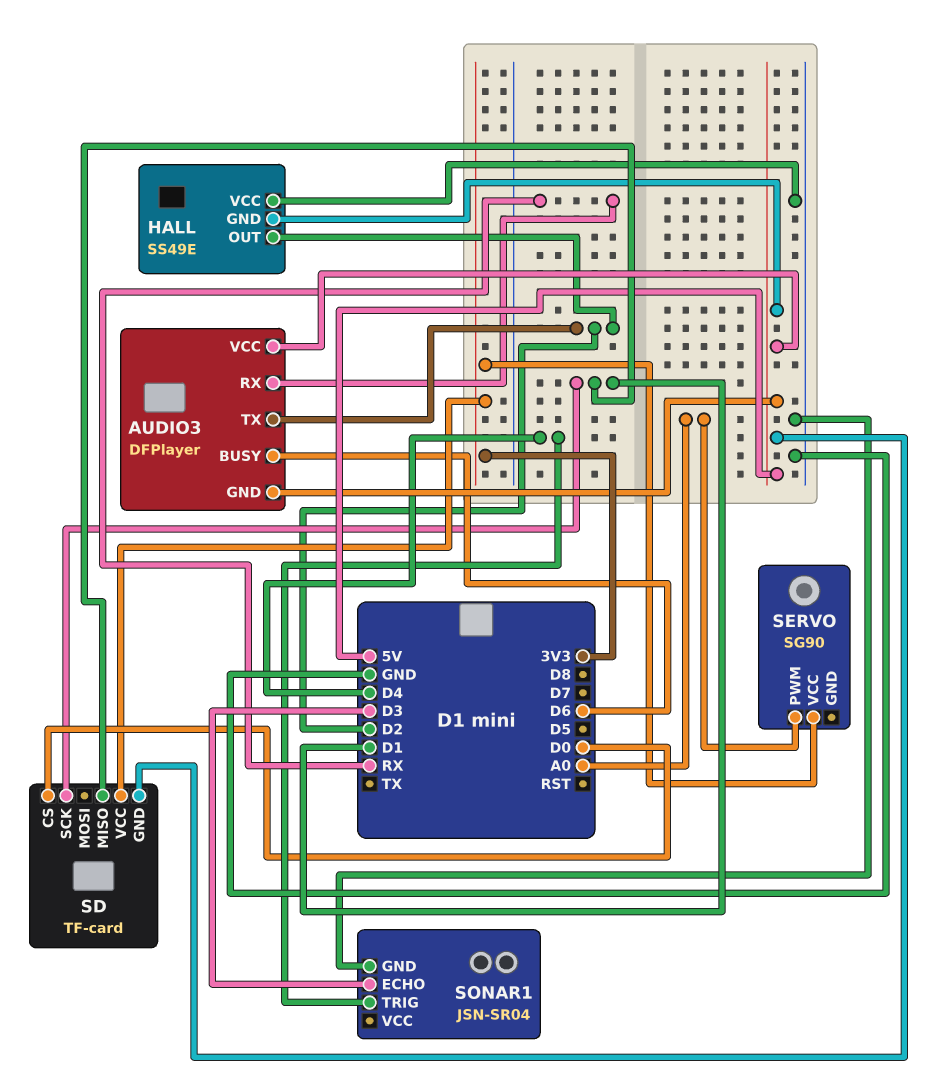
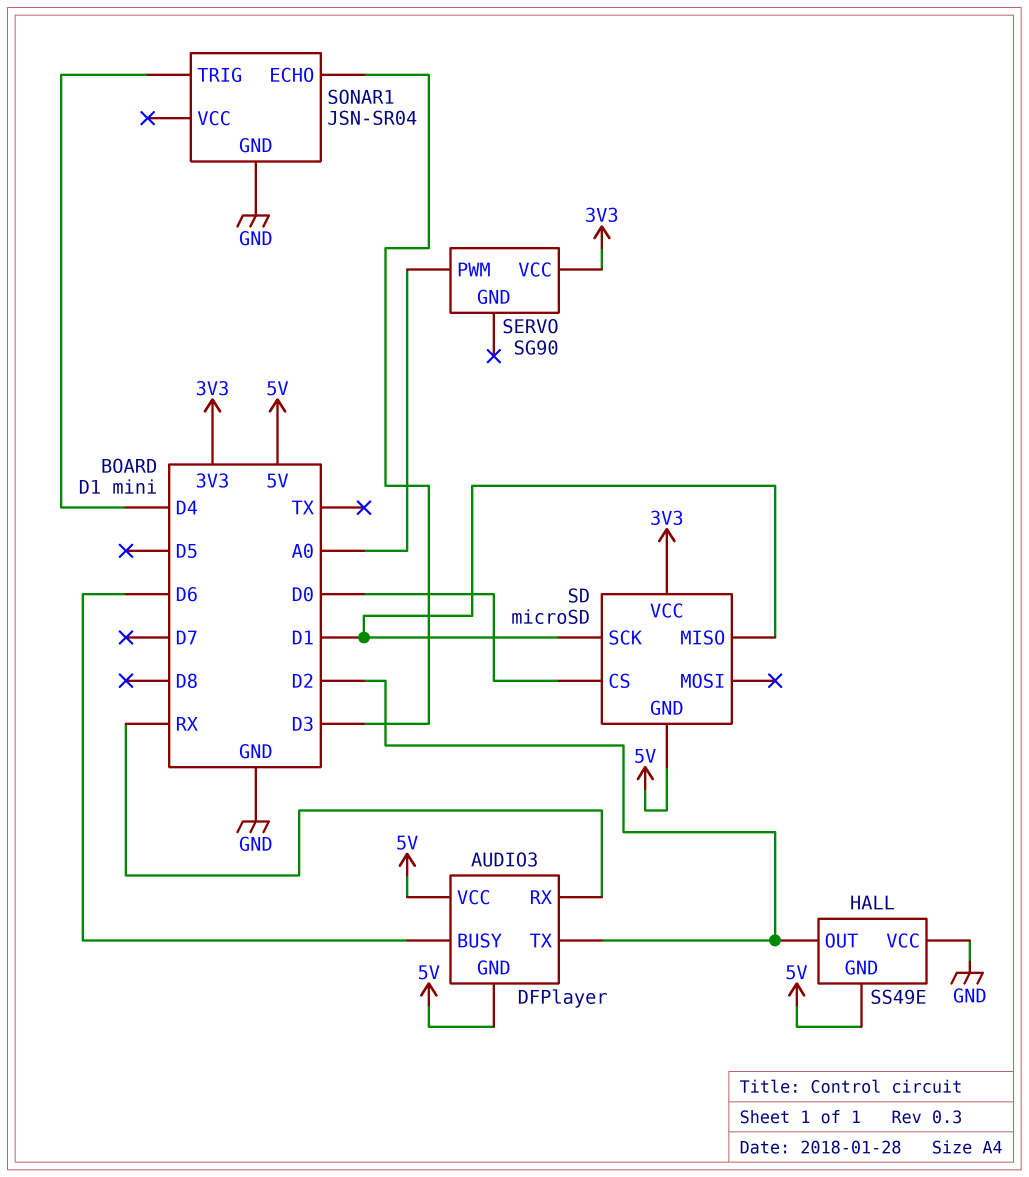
SD: TF-card -> microSD

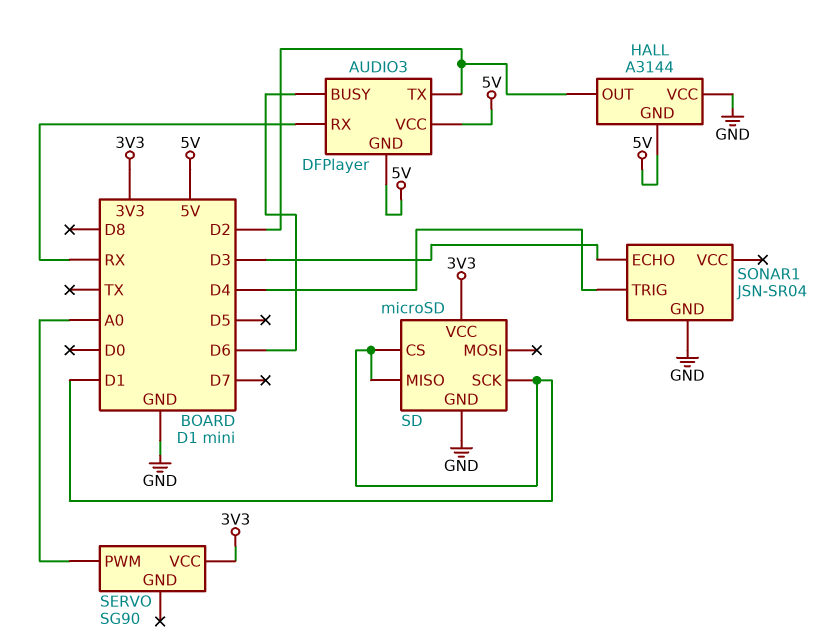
HALL: SS49E -> A3144
SD pin CS: D0 -> D1
SD pin GND: 5V -> GND

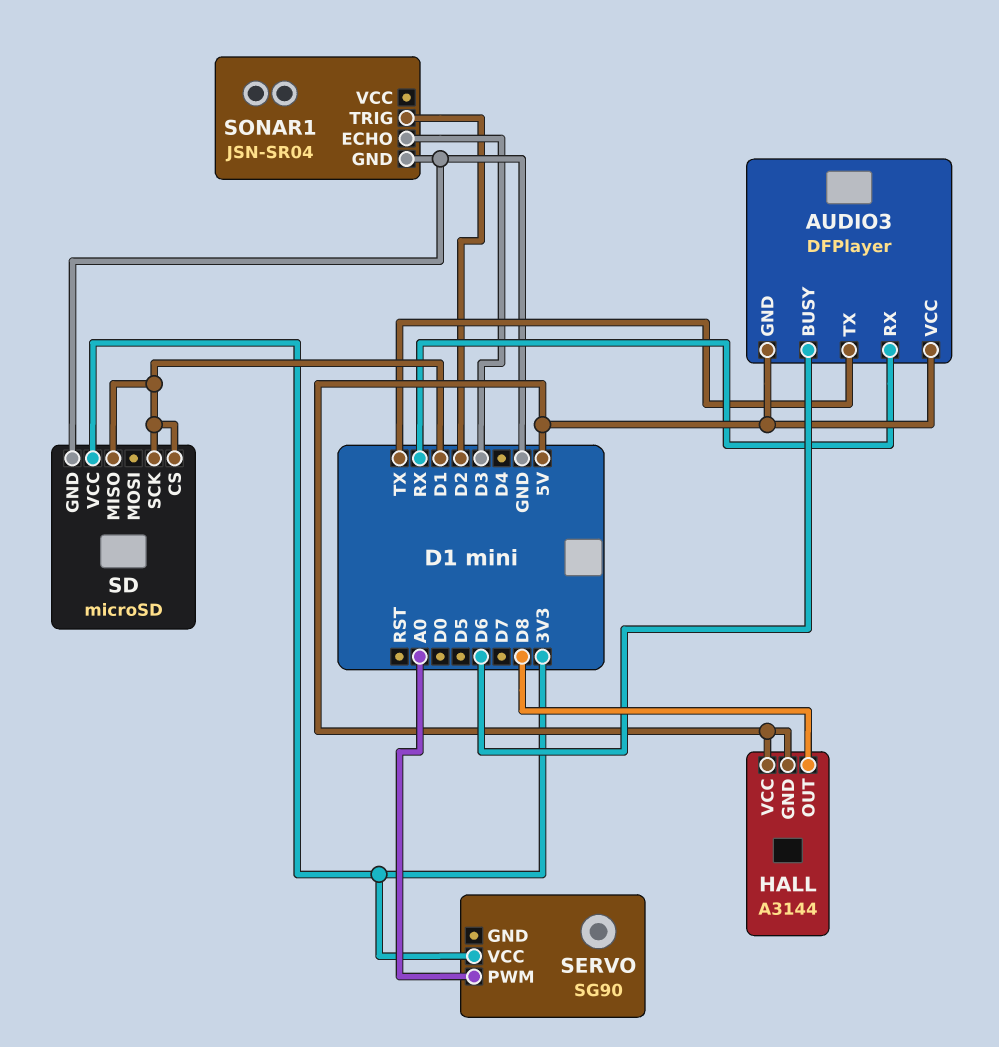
AUDIO3 pin TX: D2 -> TX
HALL pin OUT: D2 -> D8
HALL pin VCC: GND -> 5V
SONAR1 pin TRIG: D4 -> D2

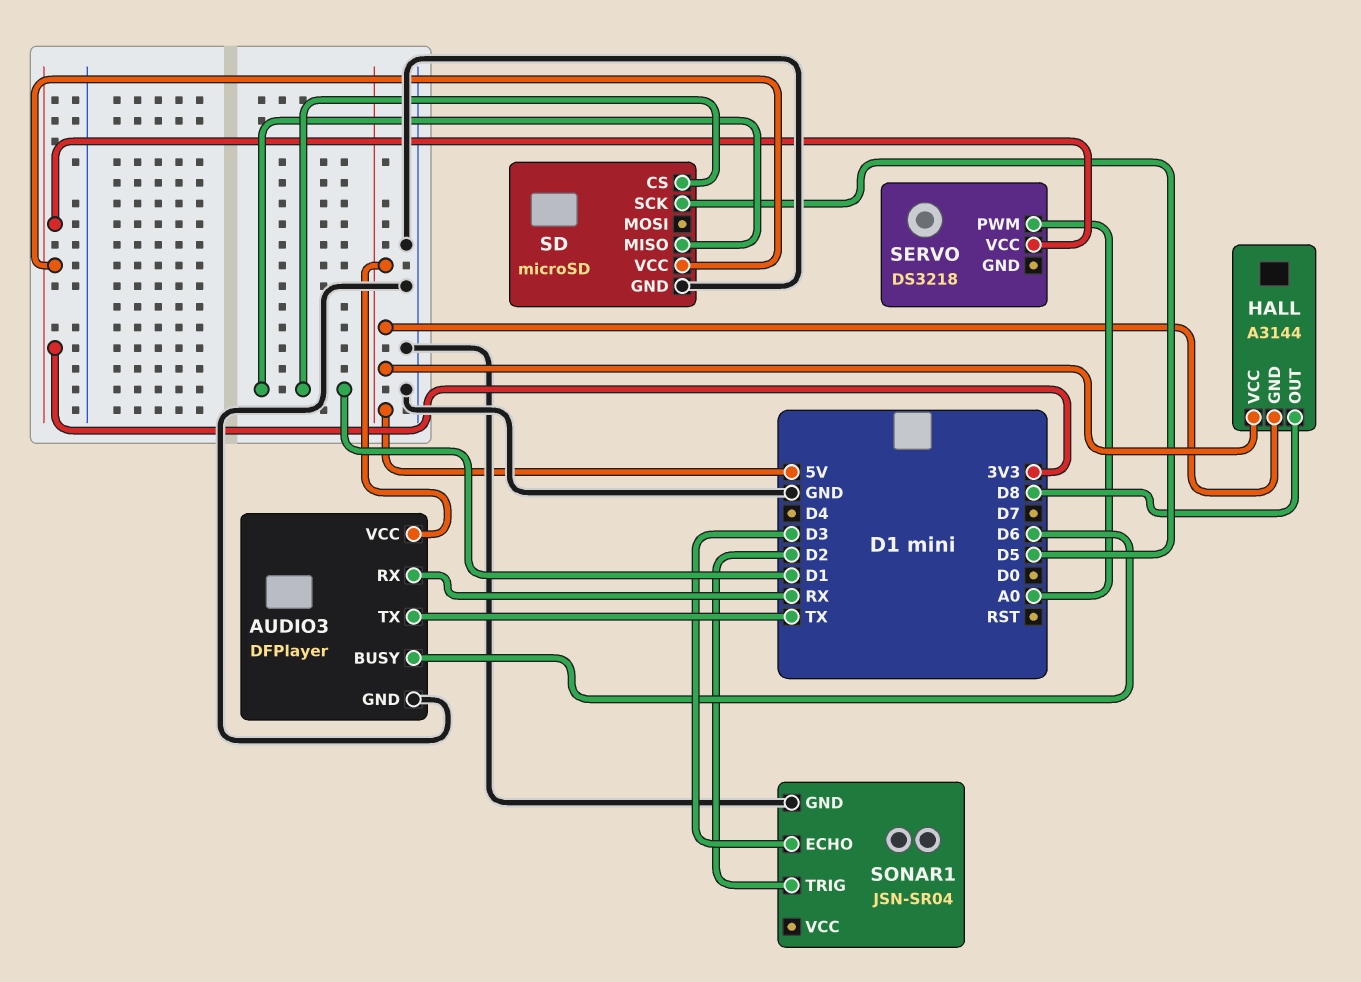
AUDIO3 pin GND: 5V -> GND
SD pin SCK: D1 -> D5
SERVO: SG90 -> DS3218

